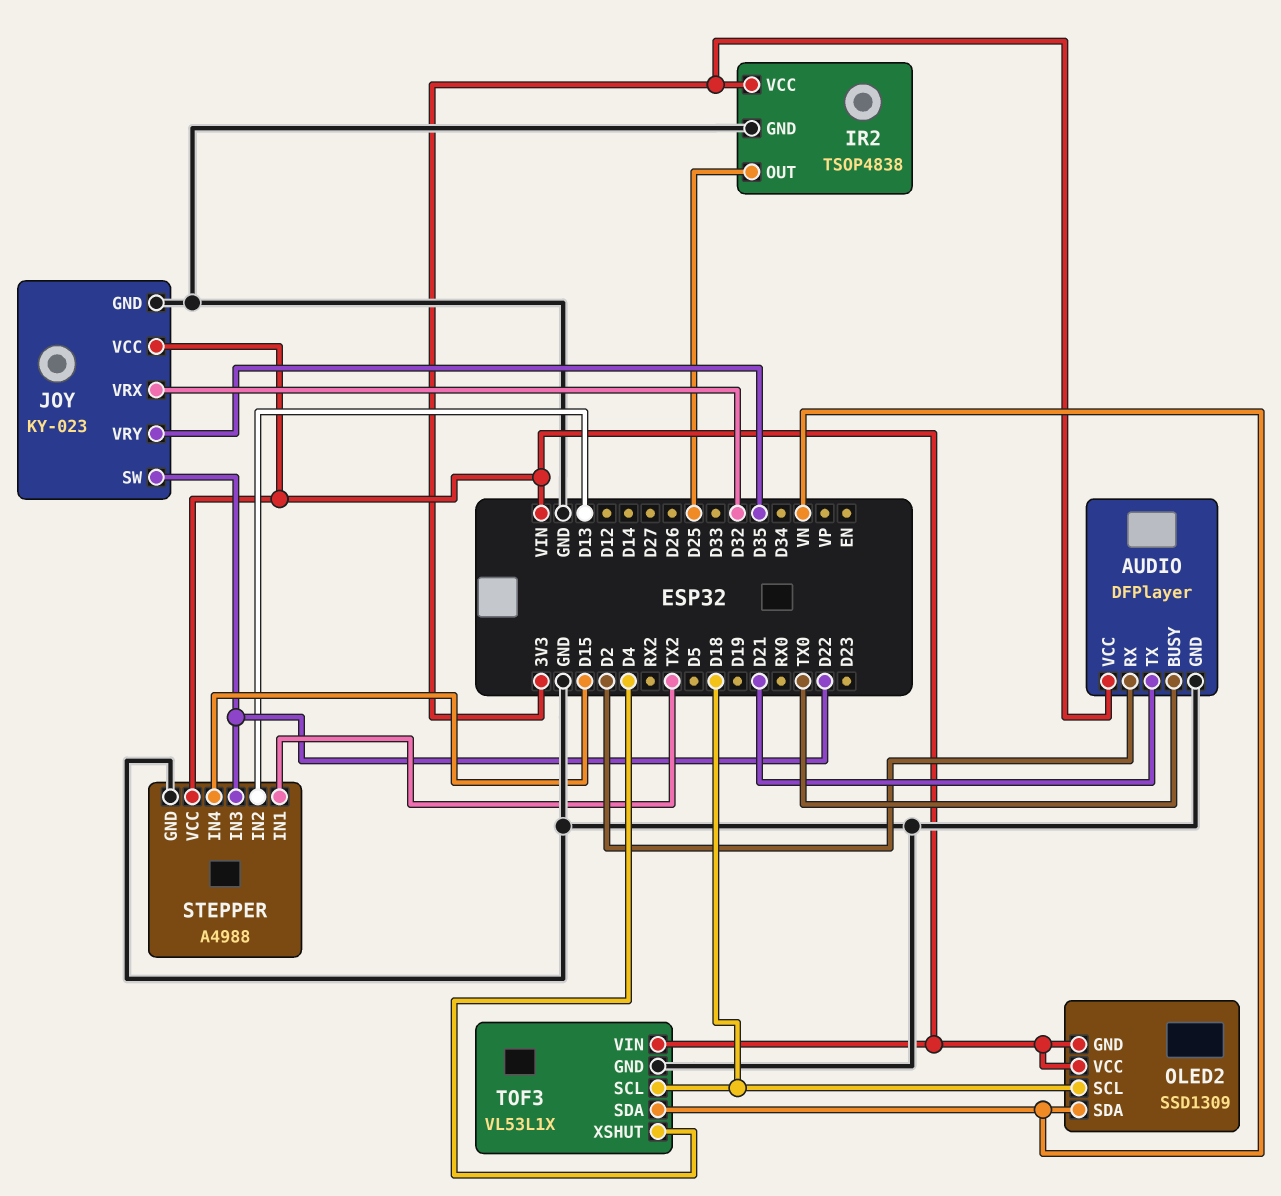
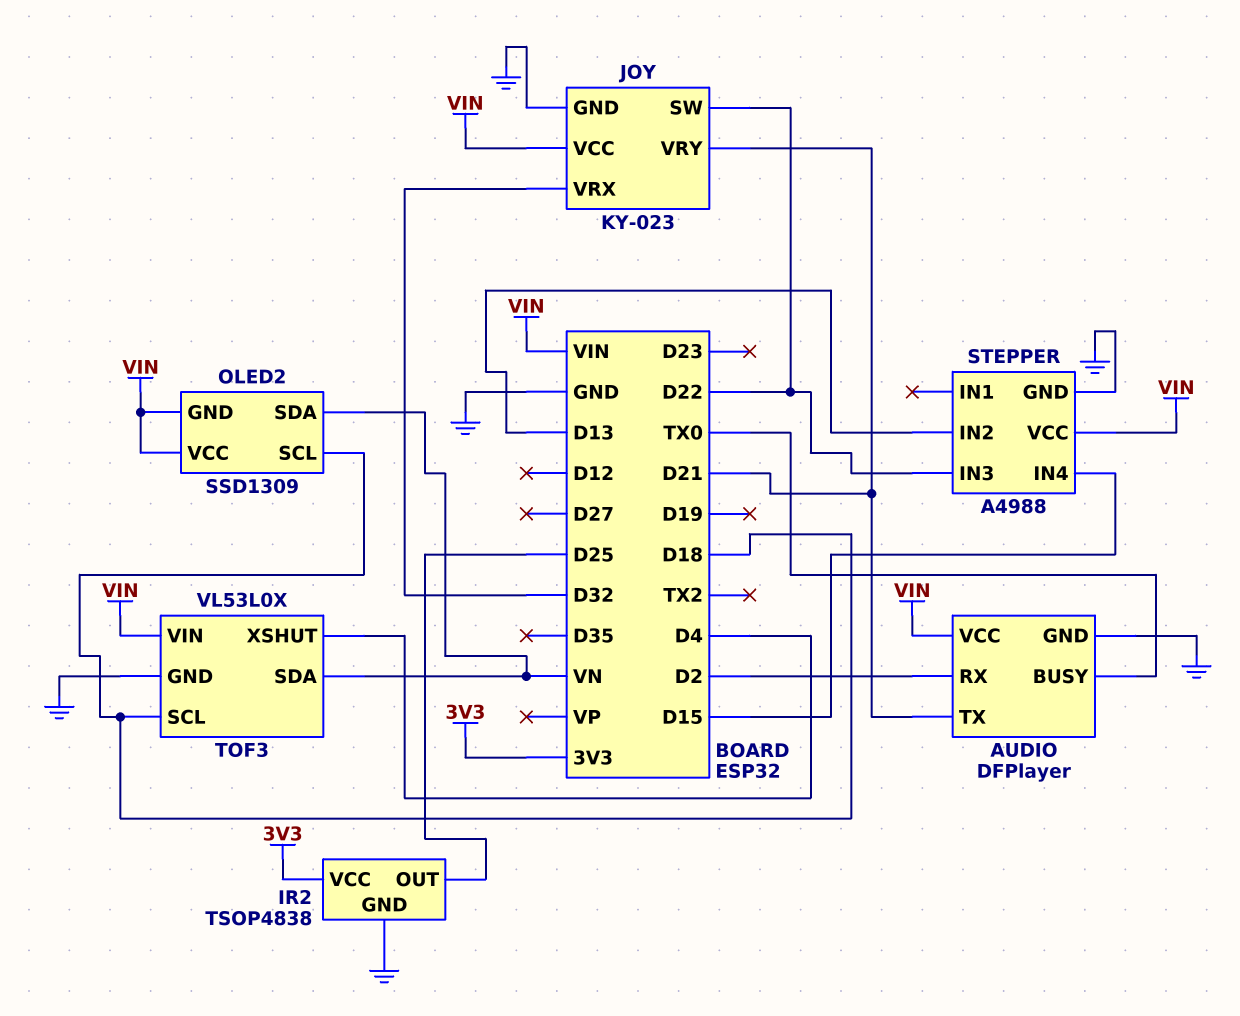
AUDIO pin VCC: 3V3 -> VIN
JOY pin VRY: D35 -> D21
STEPPER pin IN1: TX2 -> none
TOF3: VL53L1X -> VL53L0X

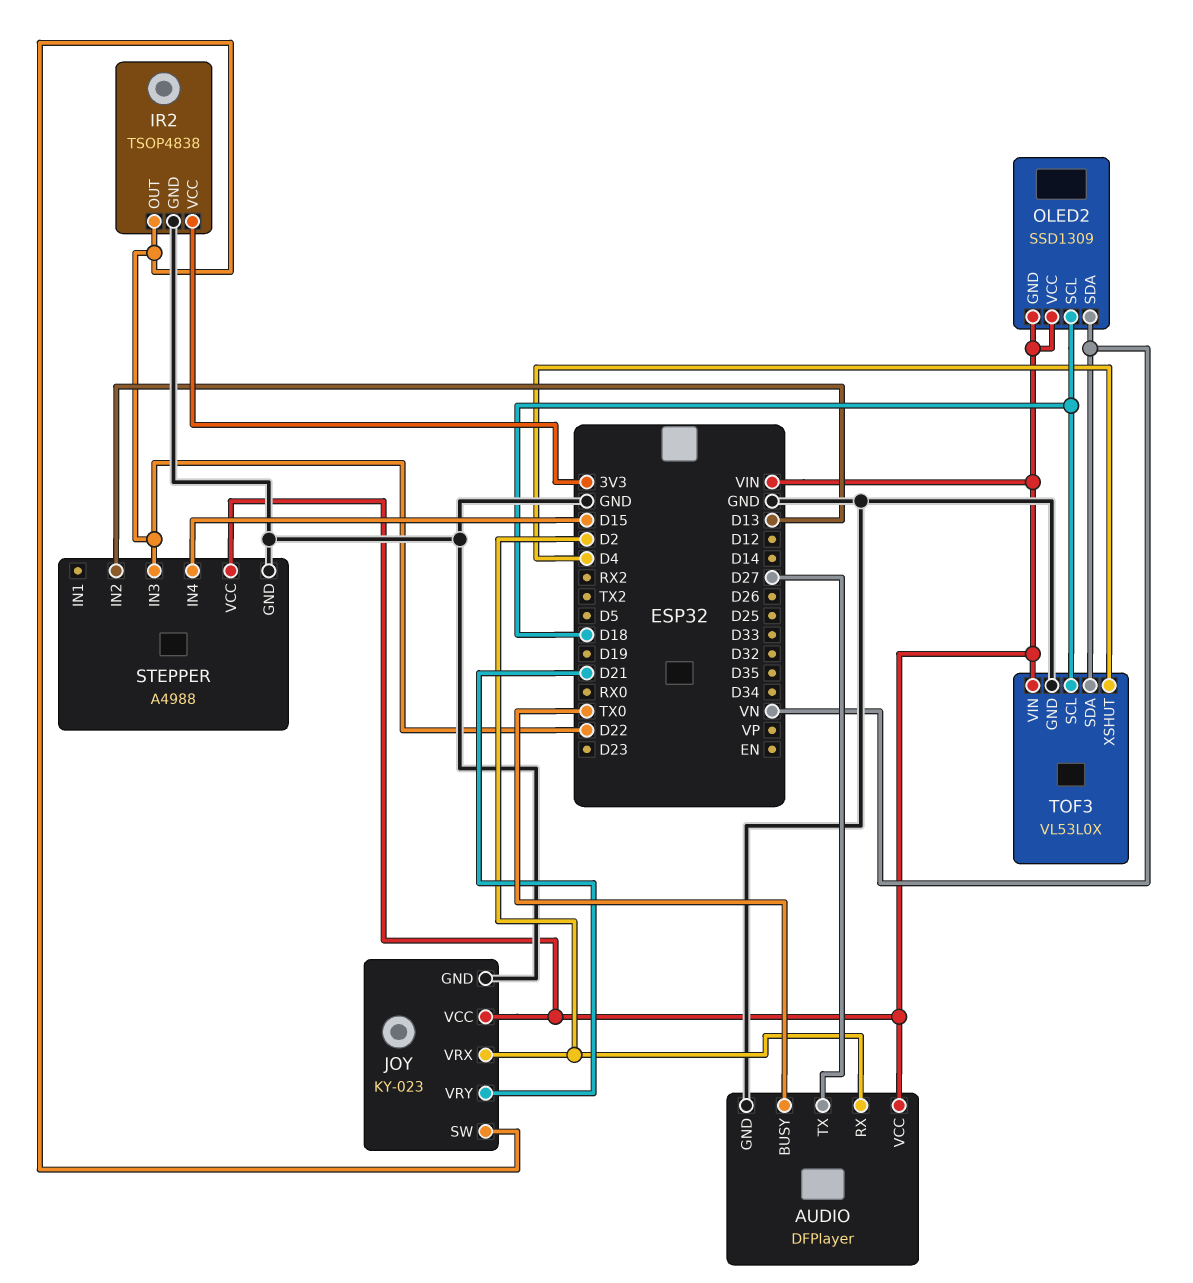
AUDIO pin TX: D21 -> D27
IR2 pin OUT: D25 -> D22
JOY pin VRX: D32 -> D2

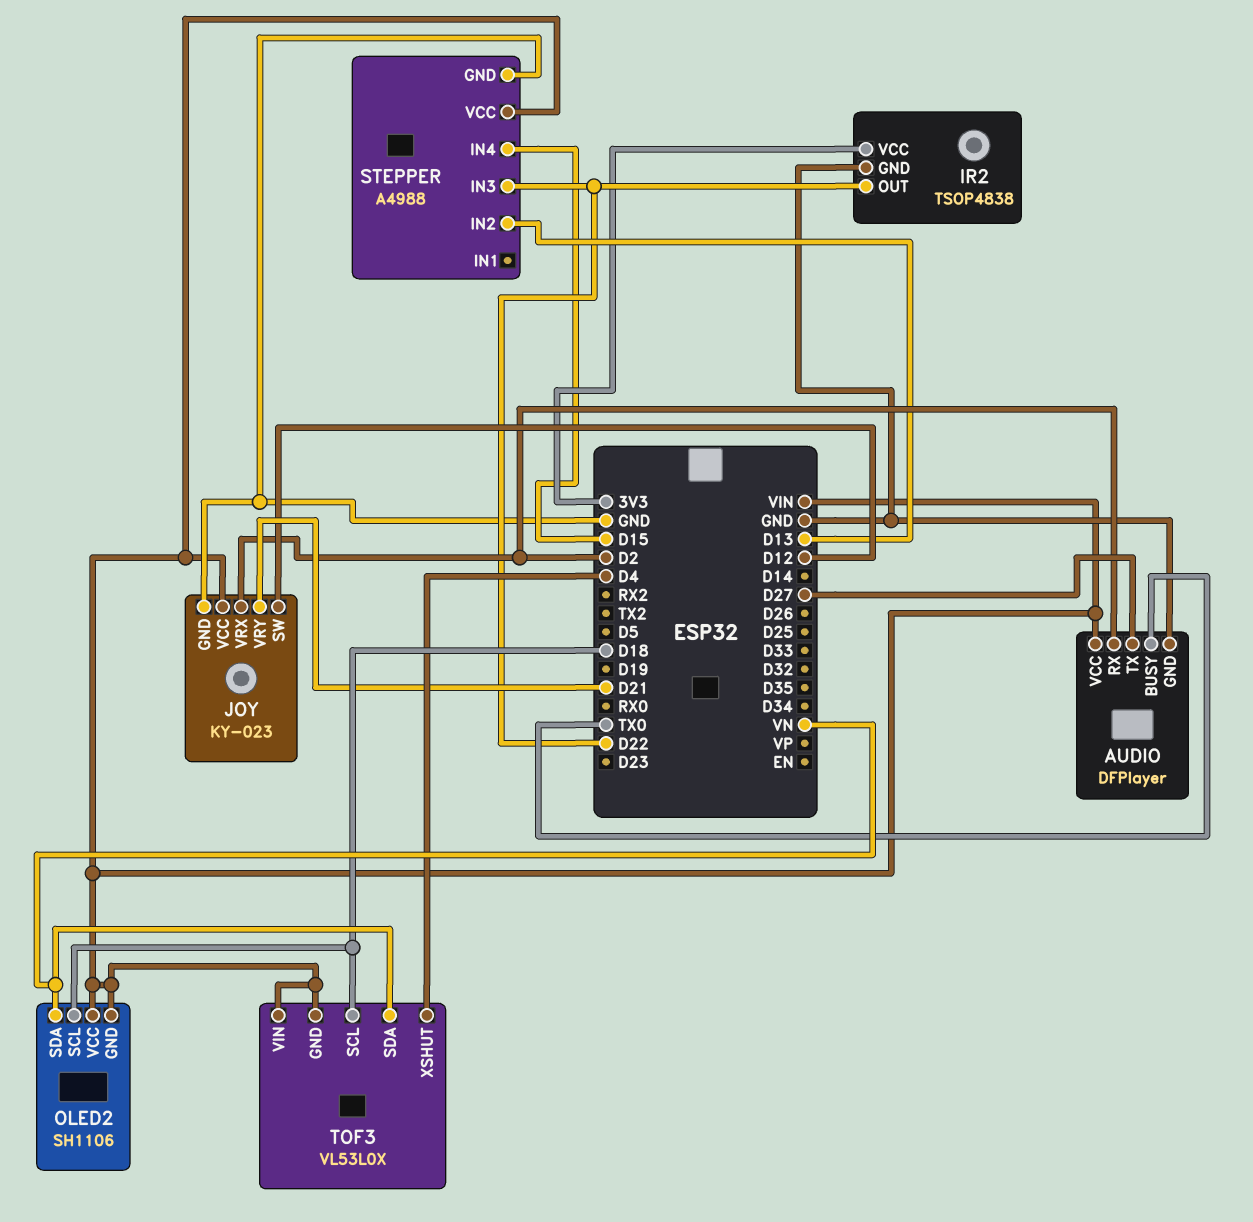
JOY pin SW: D22 -> D12
OLED2: SSD1309 -> SH1106
TOF3 pin GND: GND -> VIN

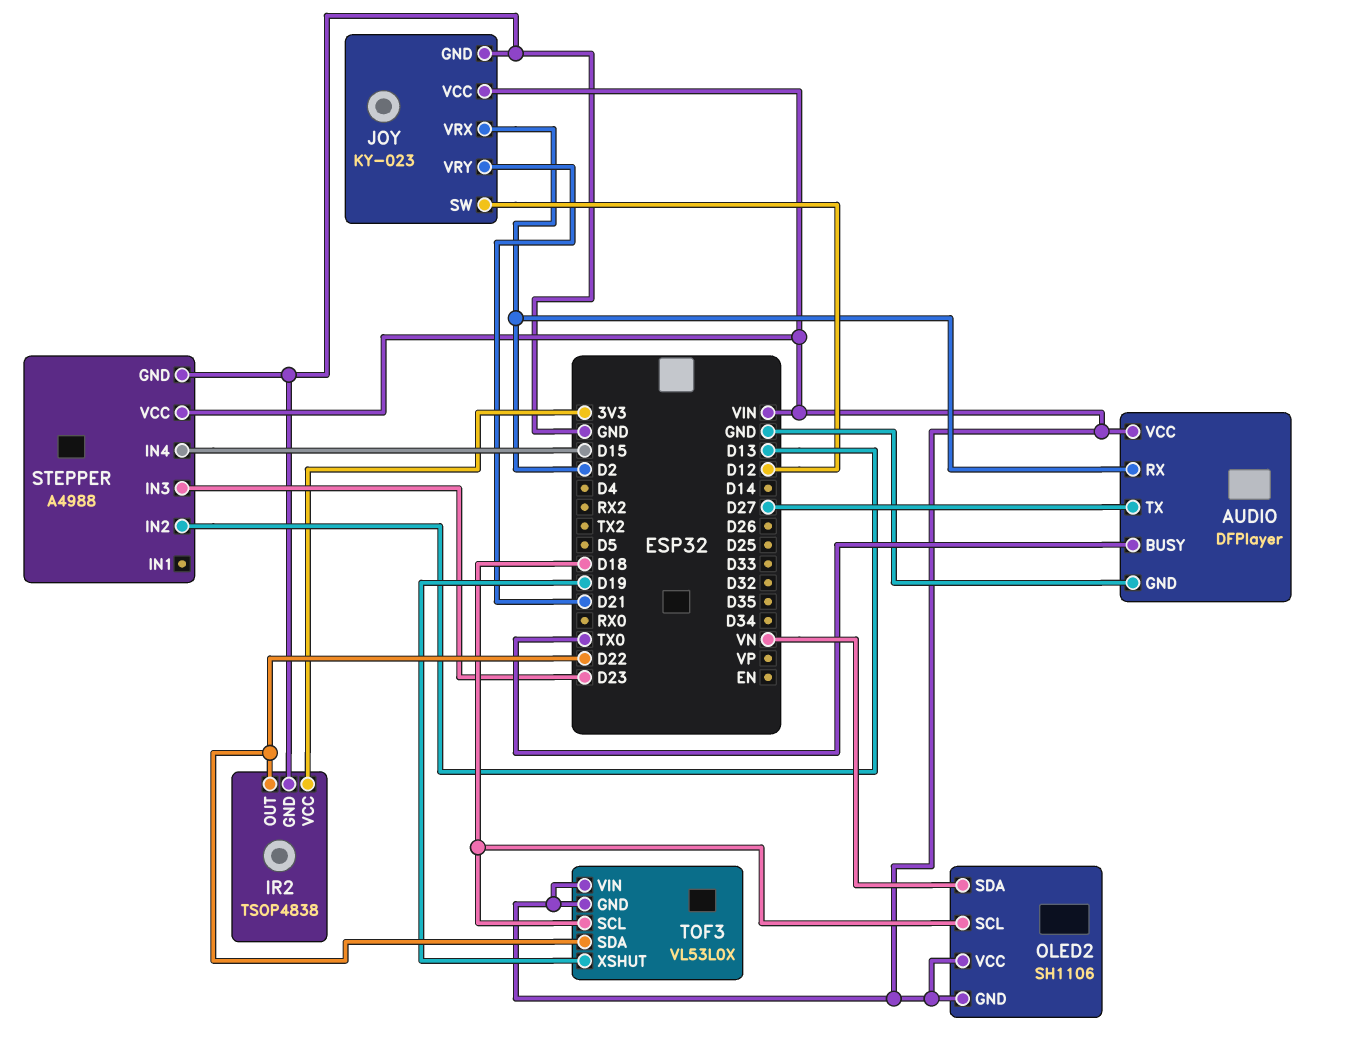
STEPPER pin IN3: D22 -> D23
TOF3 pin SDA: VN -> D22
TOF3 pin XSHUT: D4 -> D19

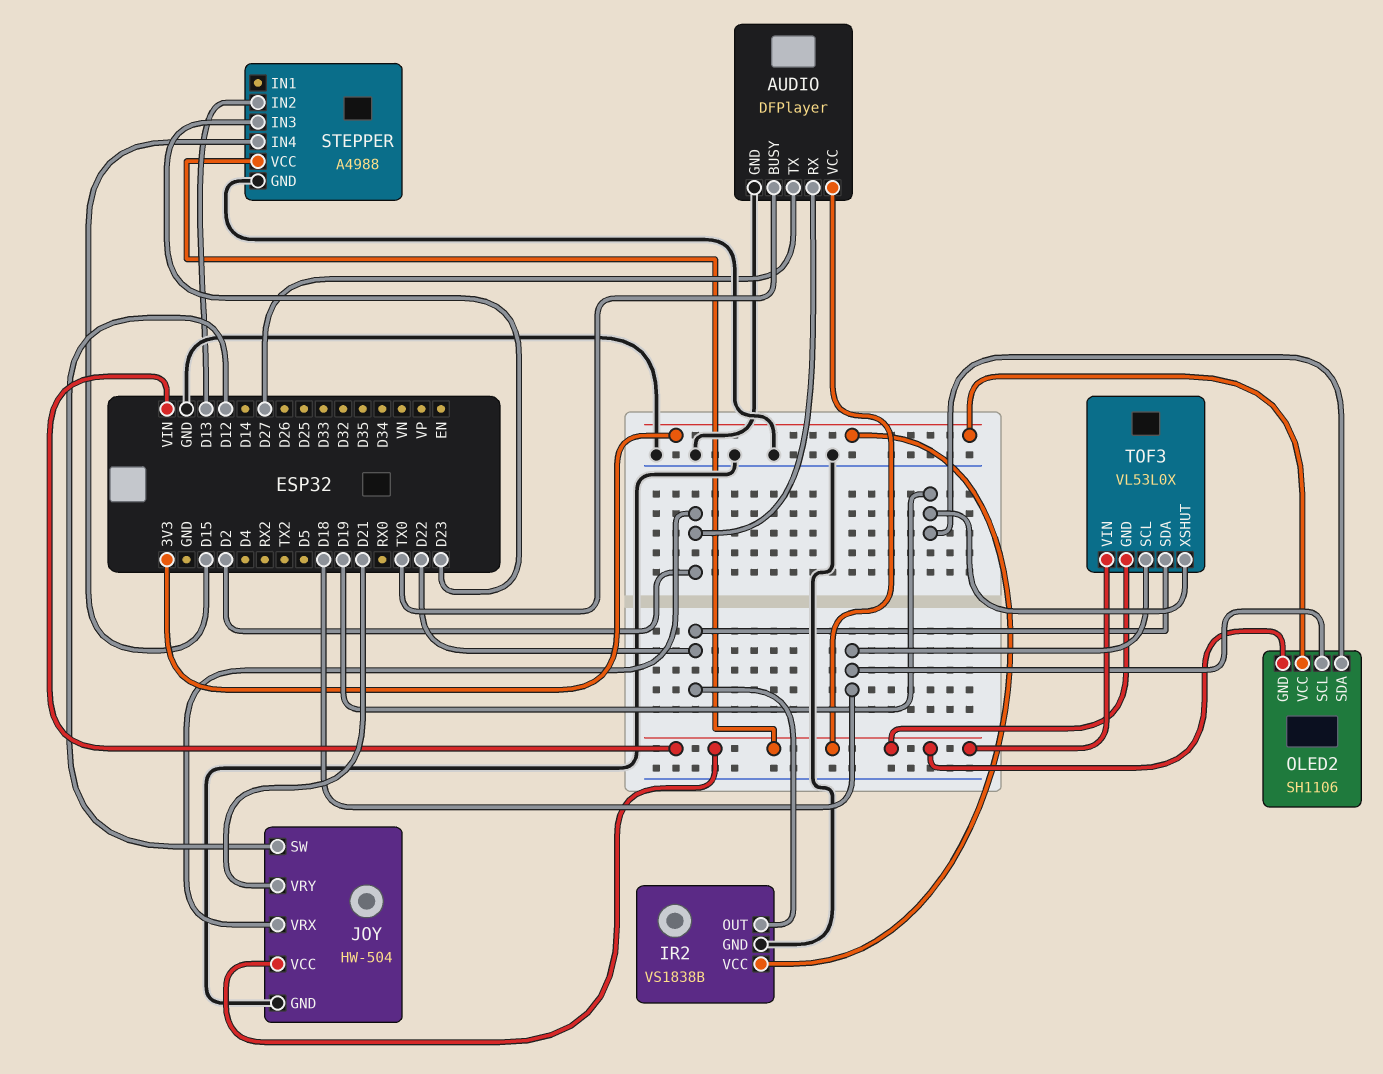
IR2: TSOP4838 -> VS1838B
JOY: KY-023 -> HW-504
OLED2 pin SDA: VN -> D19
OLED2 pin VCC: VIN -> 3V3

